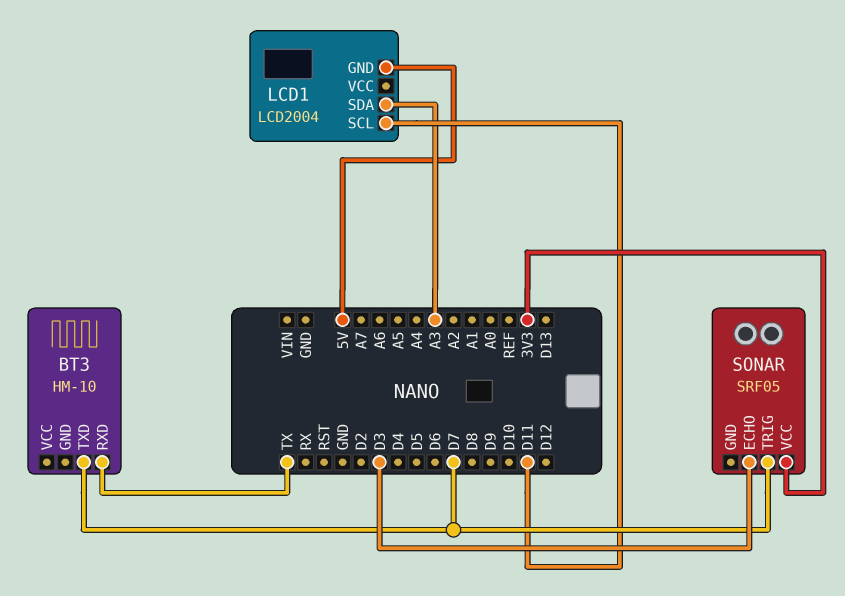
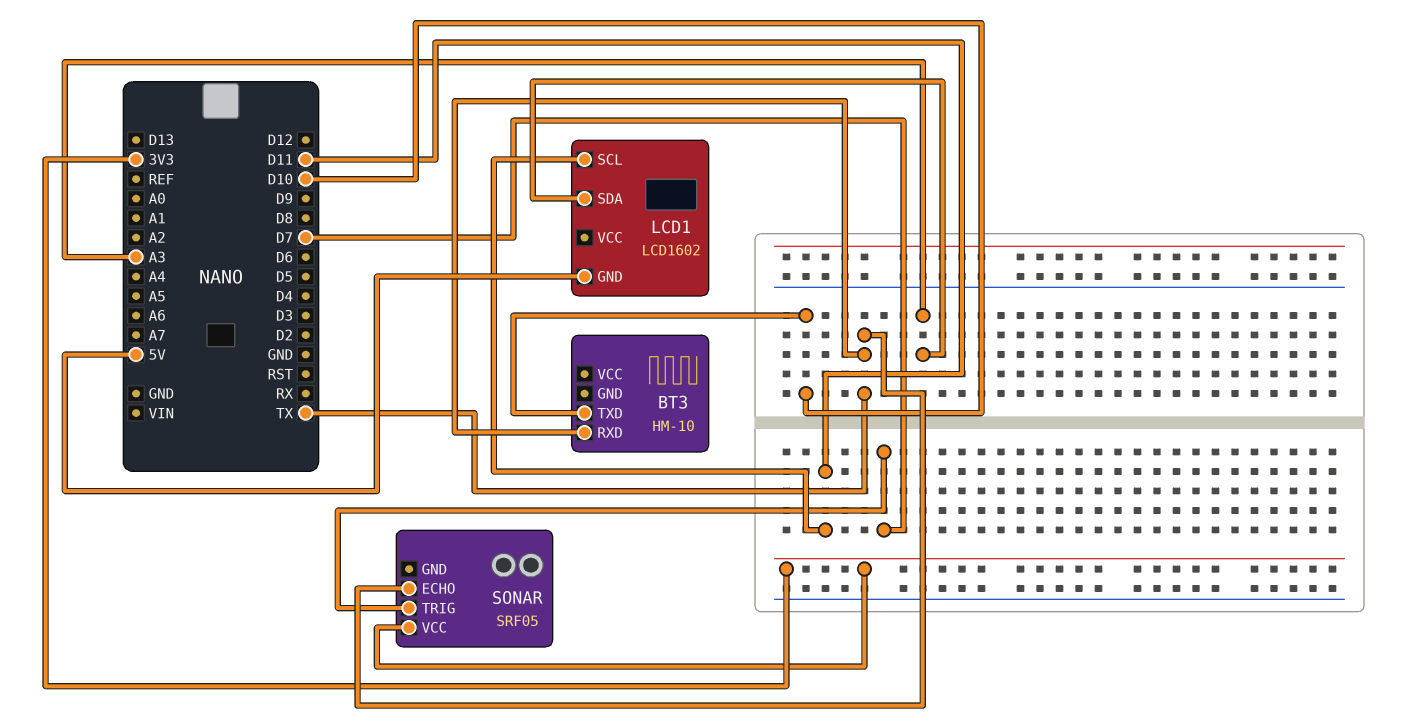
BT3 pin TXD: D7 -> D10
LCD1: LCD2004 -> LCD1602
SONAR pin ECHO: D3 -> TX

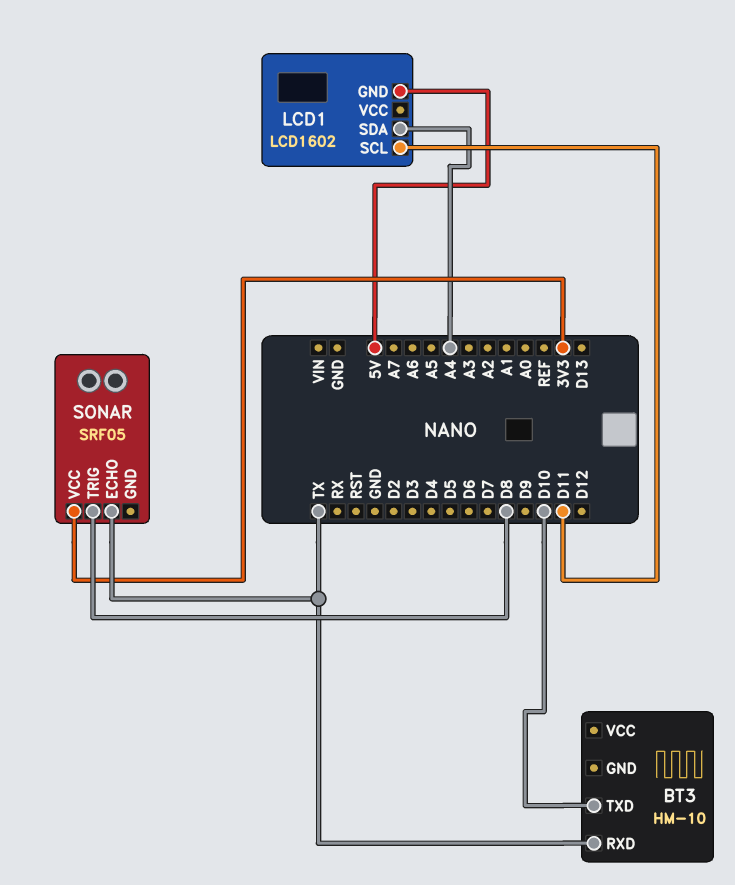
LCD1 pin SDA: A3 -> A4
SONAR pin TRIG: D7 -> D8

